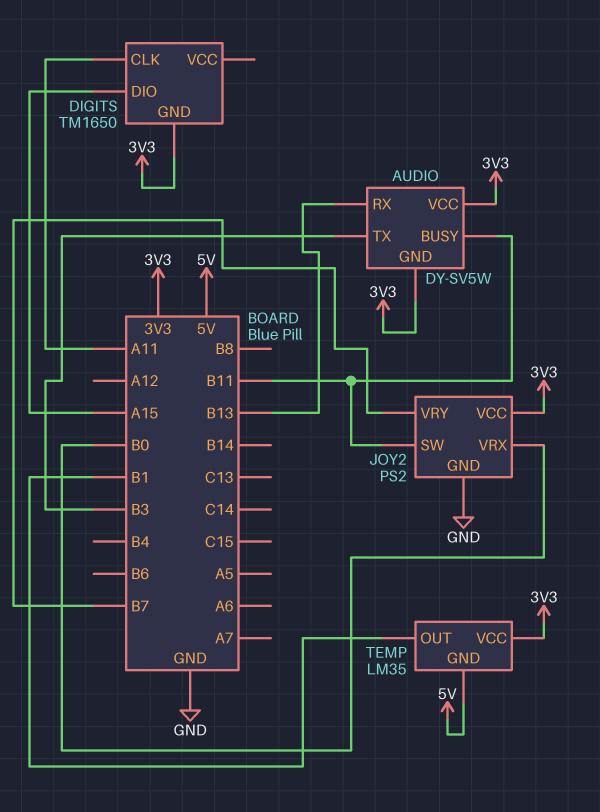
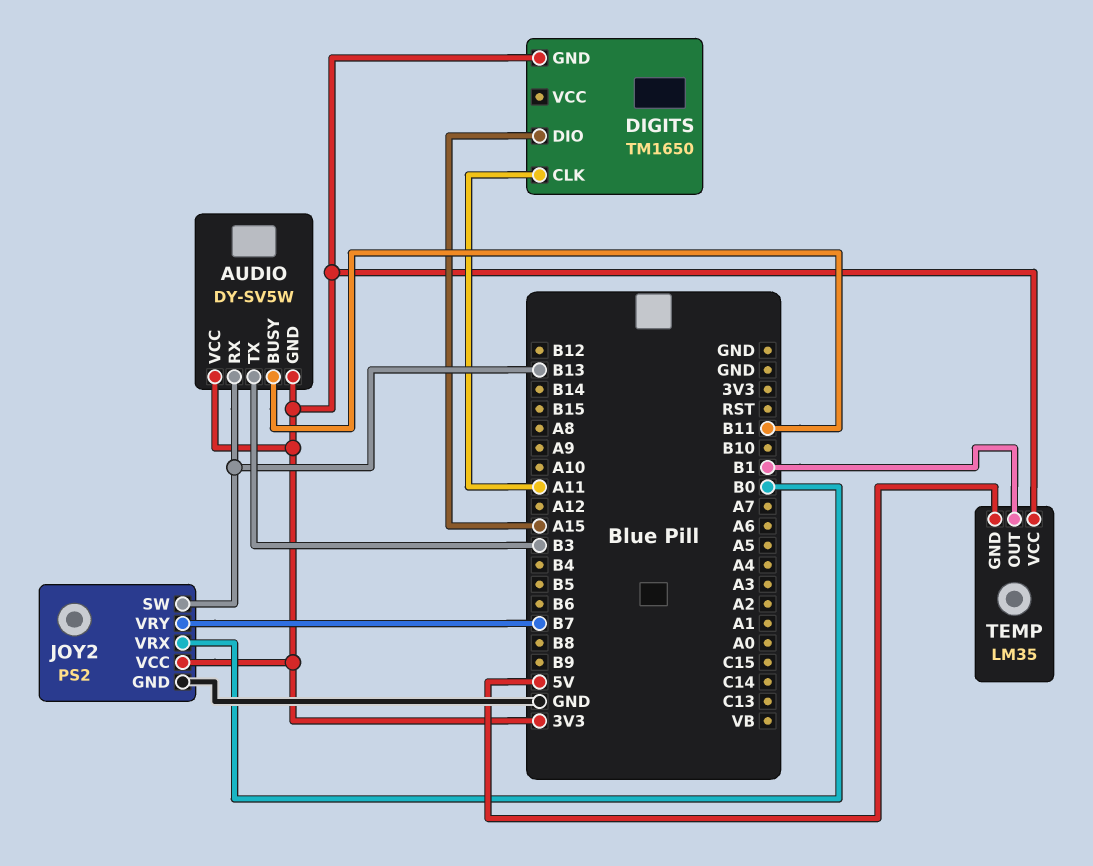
JOY2 pin SW: B11 -> B13

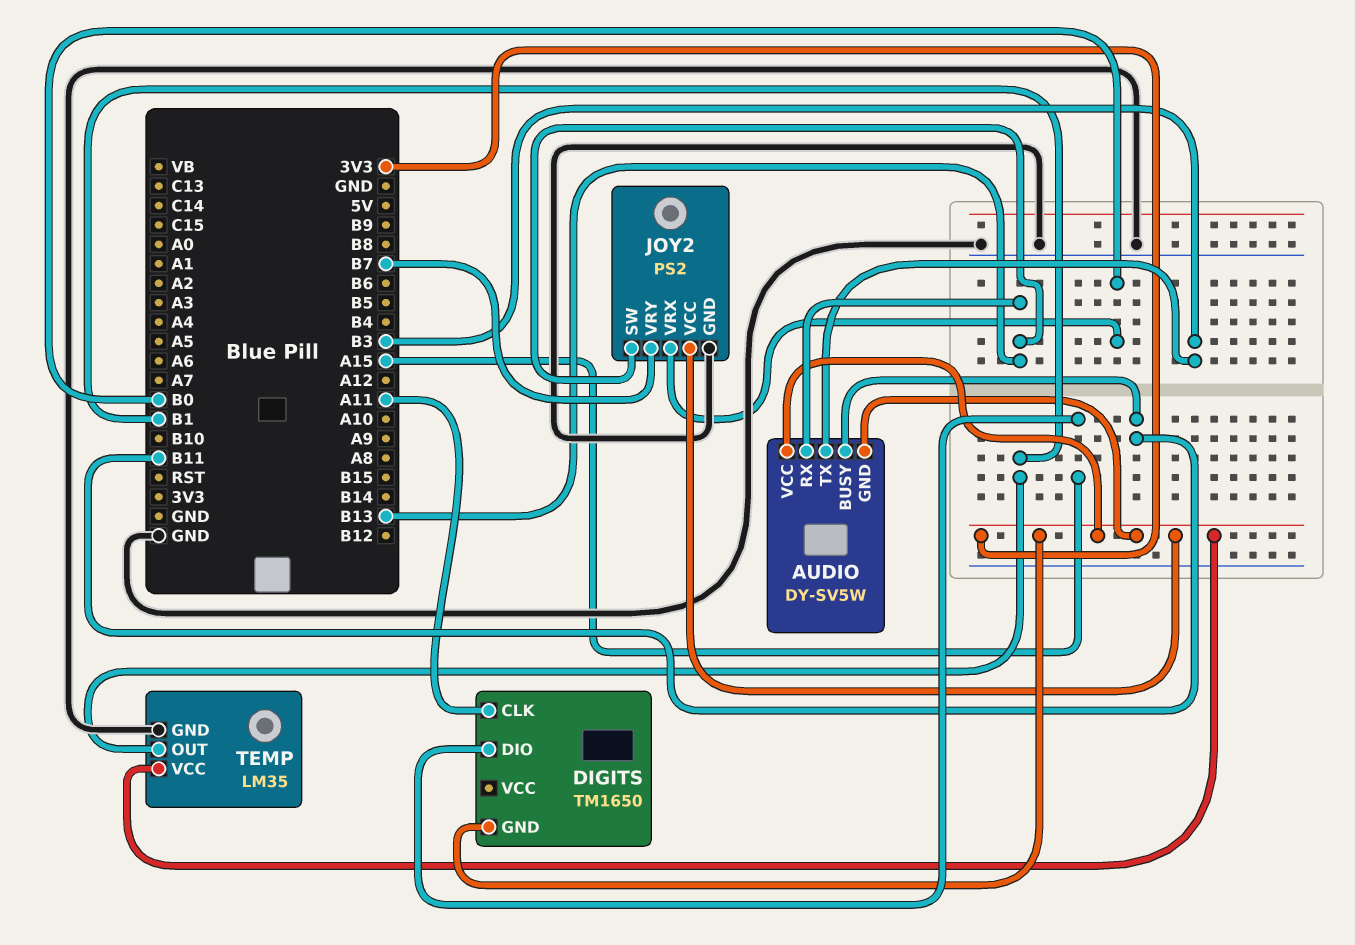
TEMP pin GND: 5V -> GND

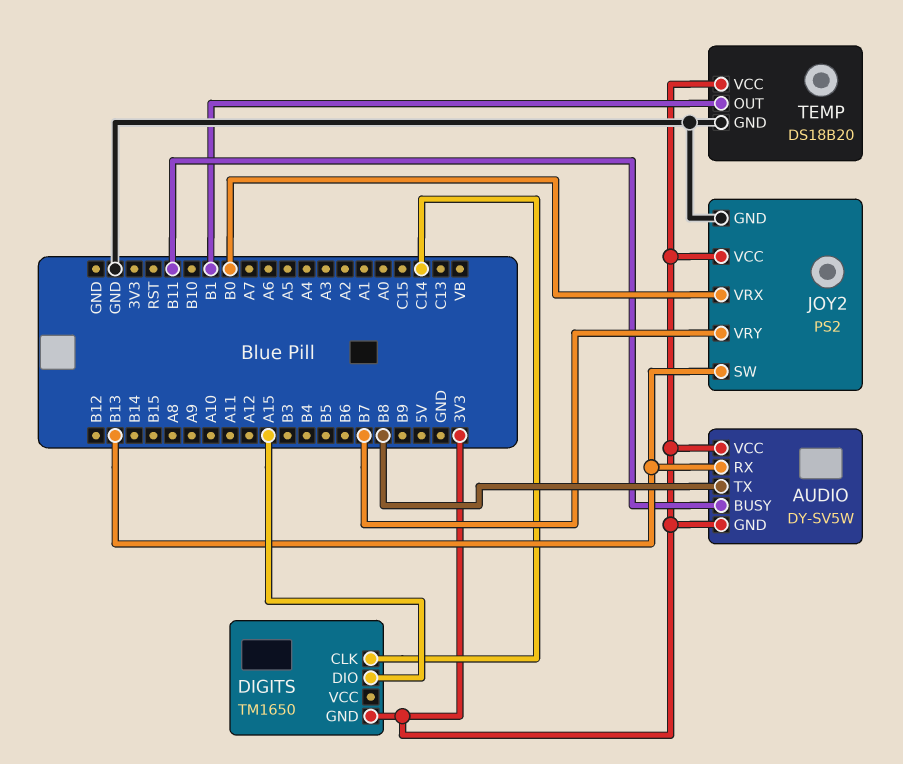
AUDIO pin TX: B3 -> B8
DIGITS pin CLK: A11 -> C14
TEMP: LM35 -> DS18B20

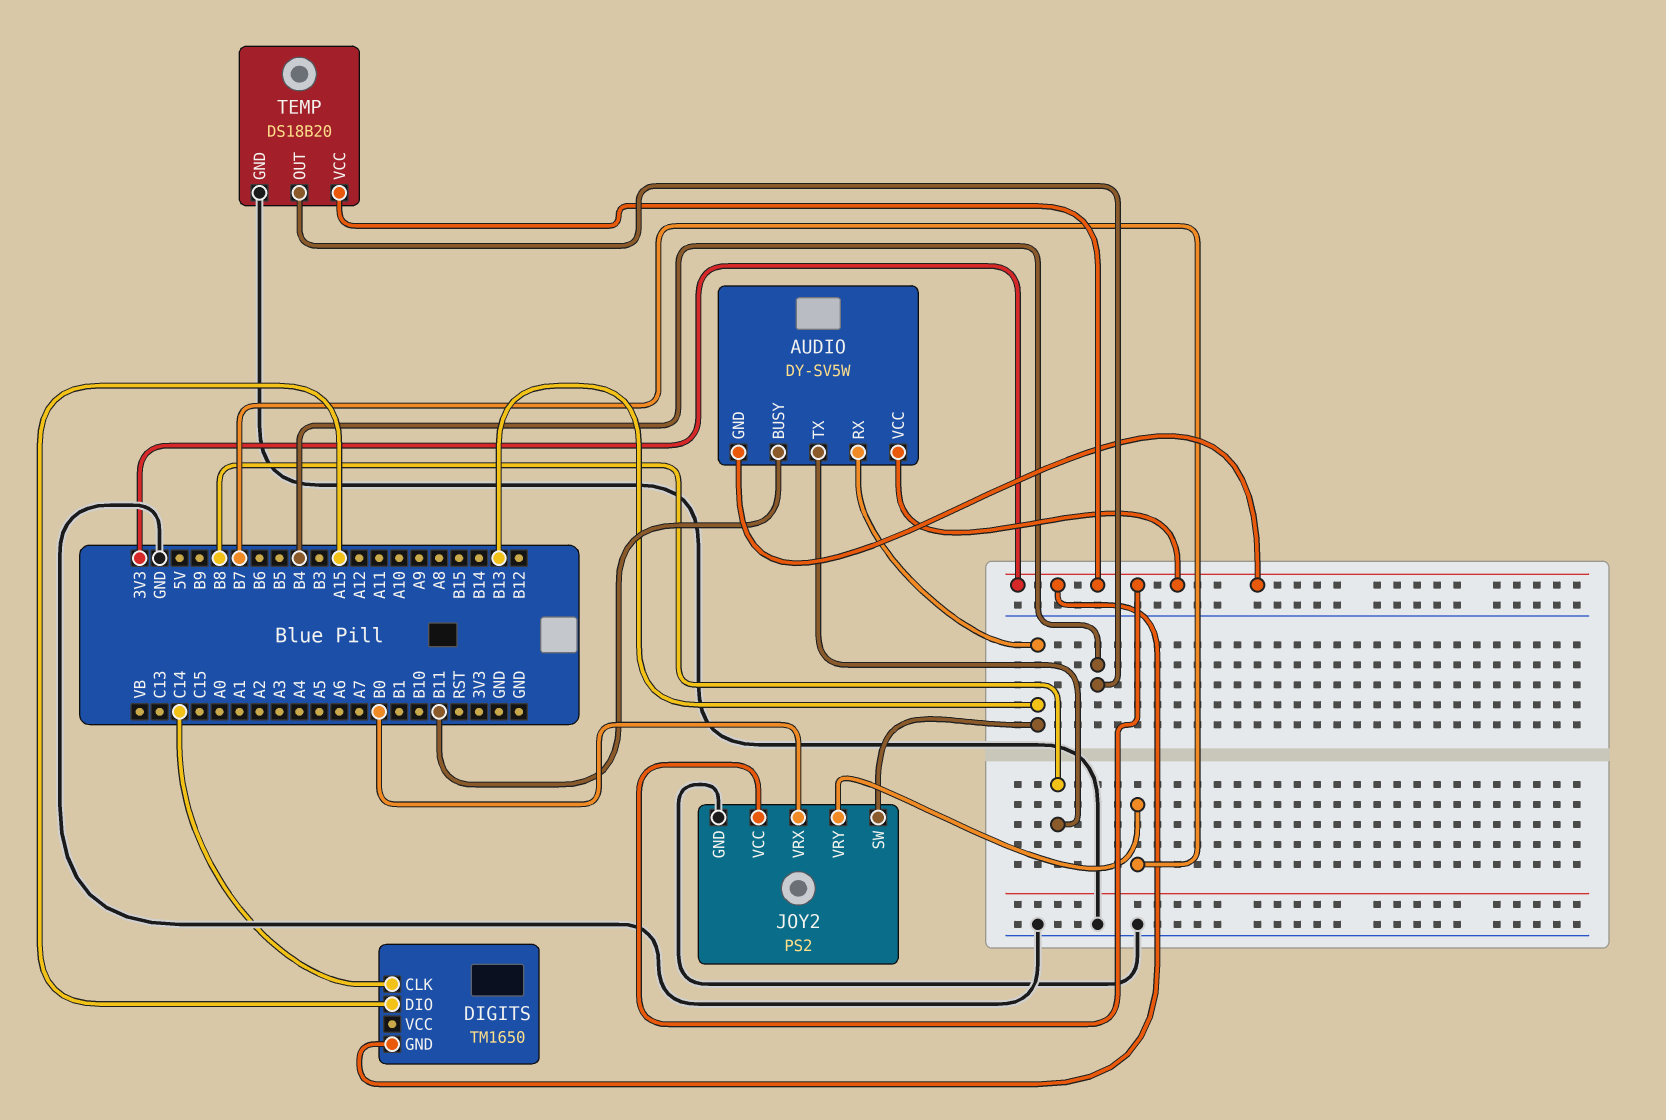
TEMP pin OUT: B1 -> B4

